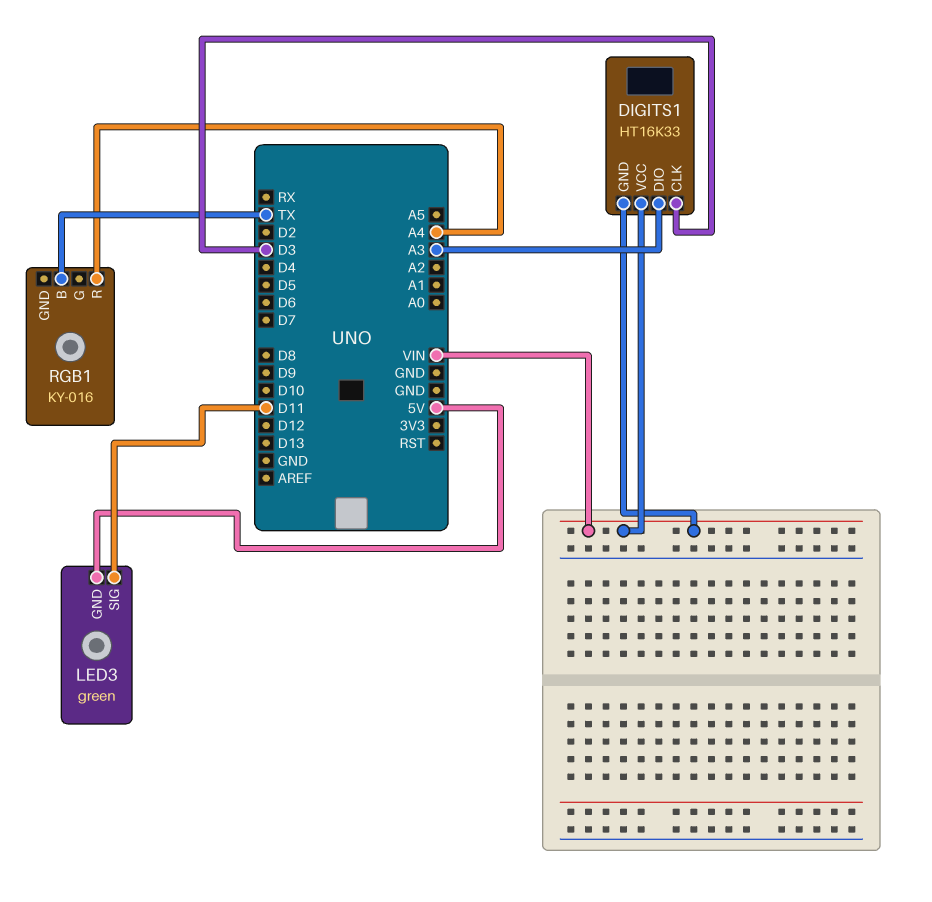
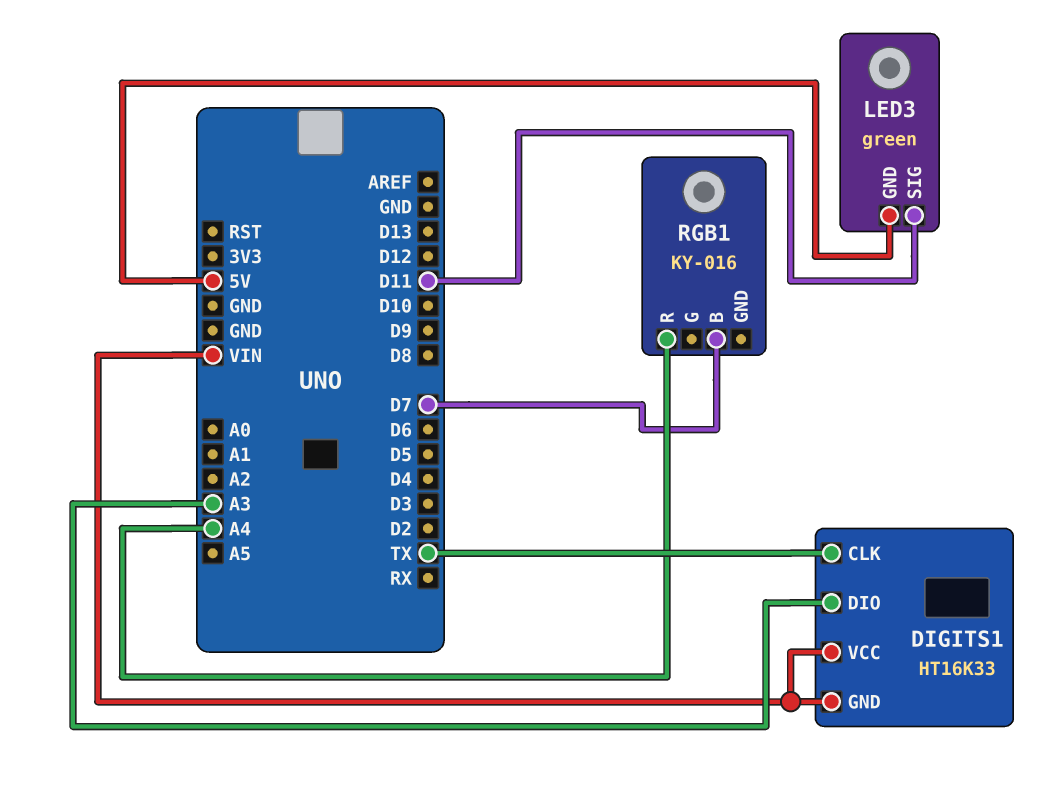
DIGITS1 pin CLK: D3 -> TX
RGB1 pin B: TX -> D7

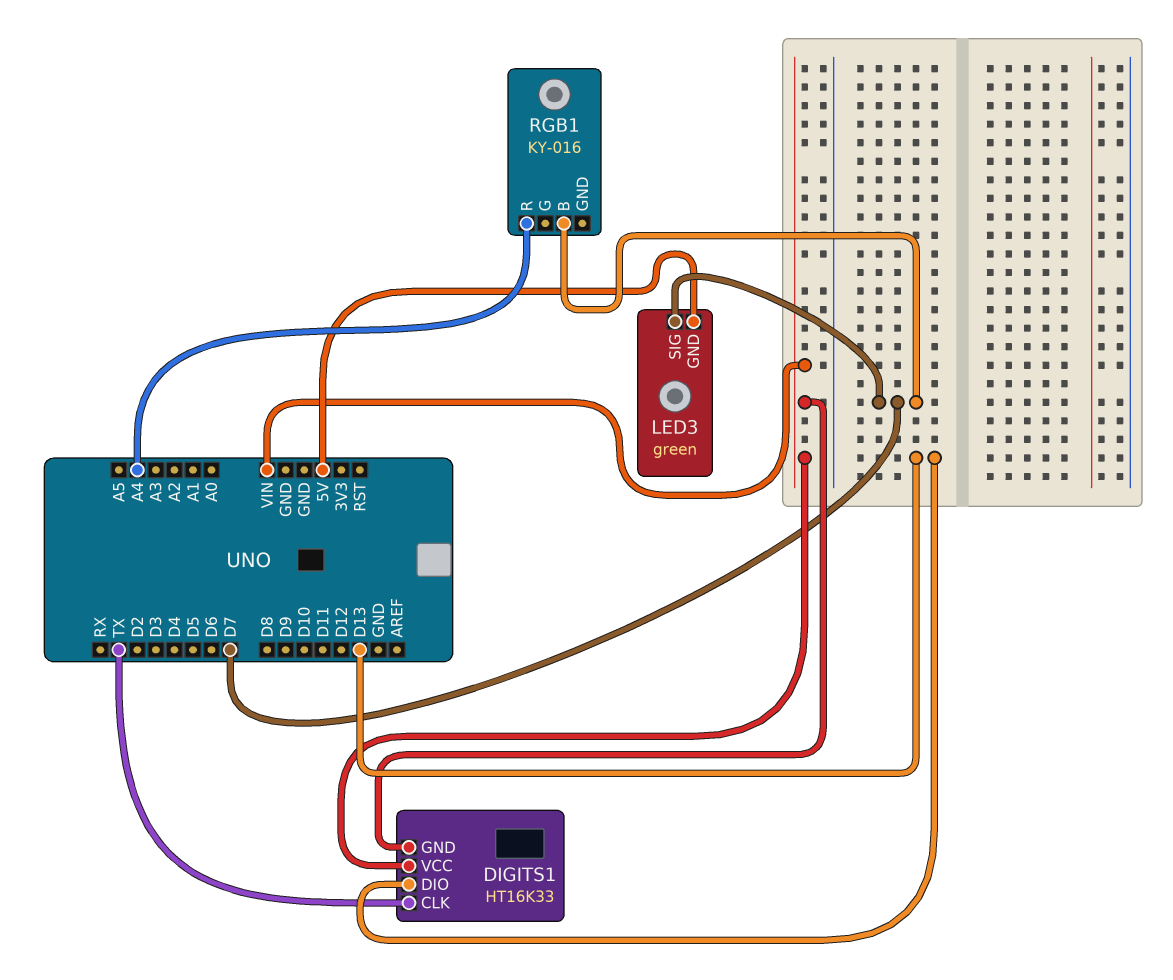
DIGITS1 pin DIO: A3 -> D13
LED3 pin SIG: D11 -> D7

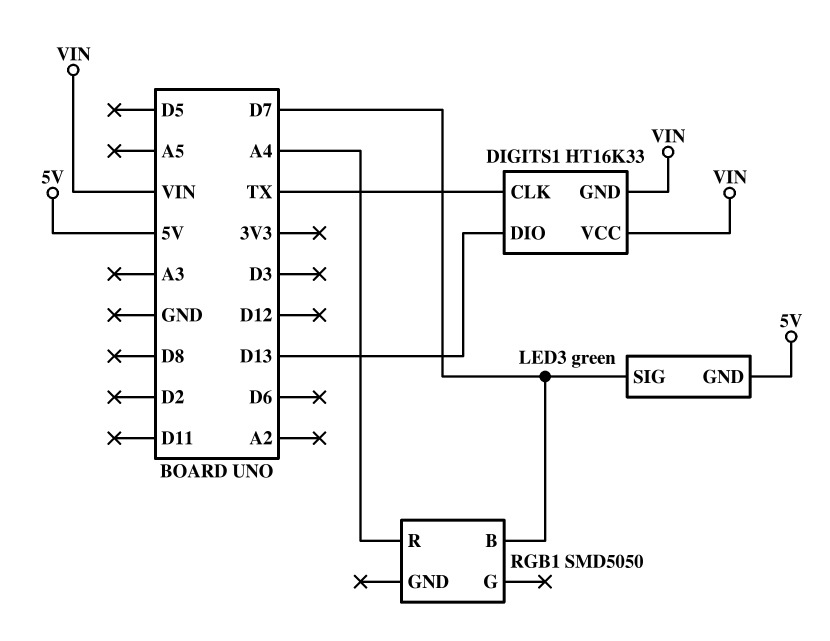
RGB1: KY-016 -> SMD5050

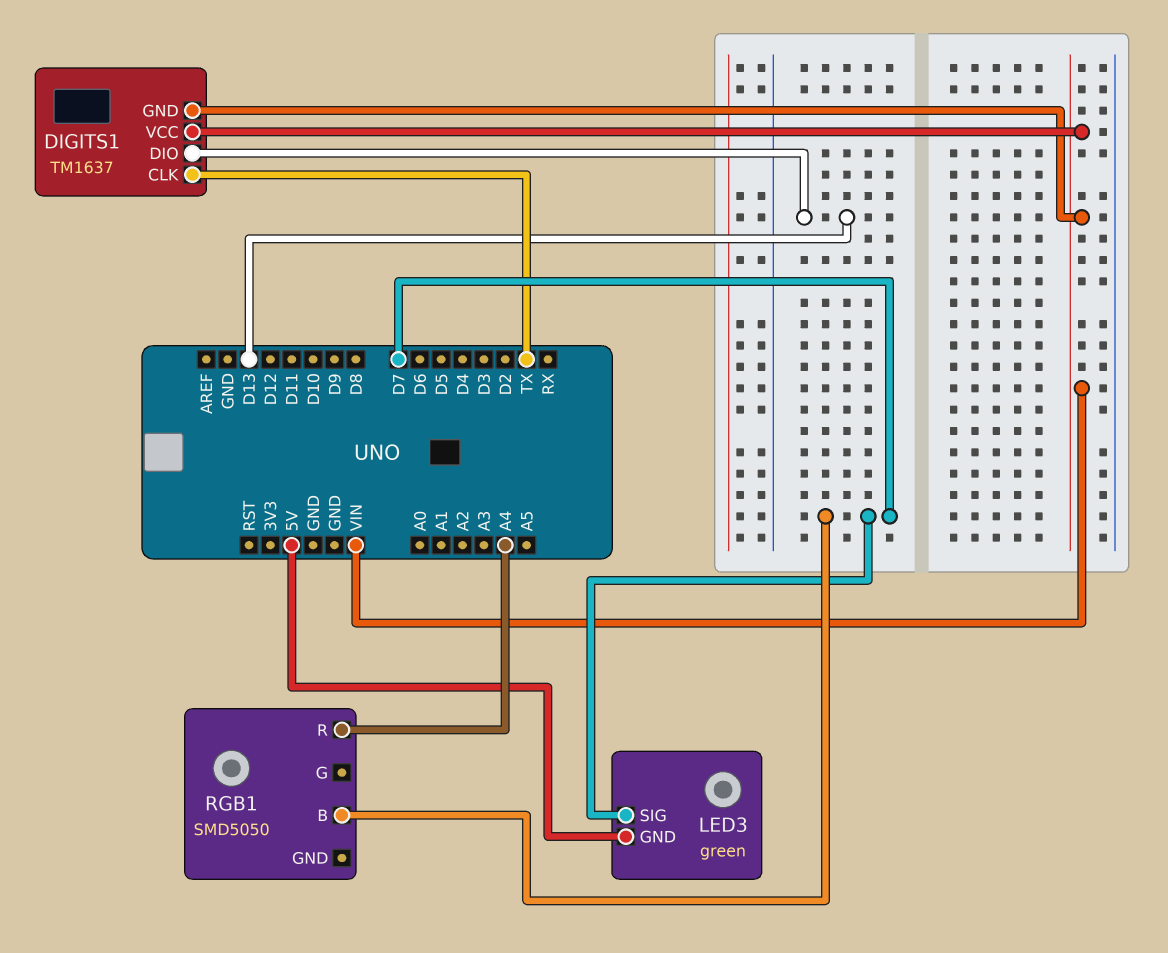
DIGITS1: HT16K33 -> TM1637

